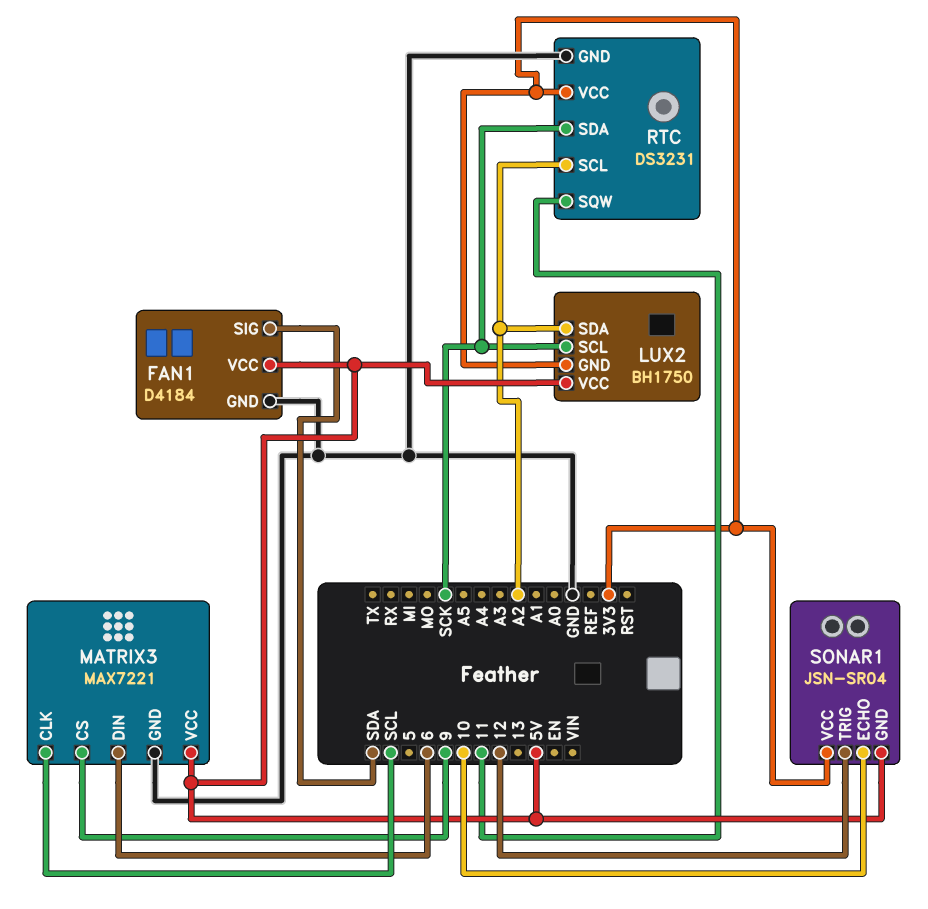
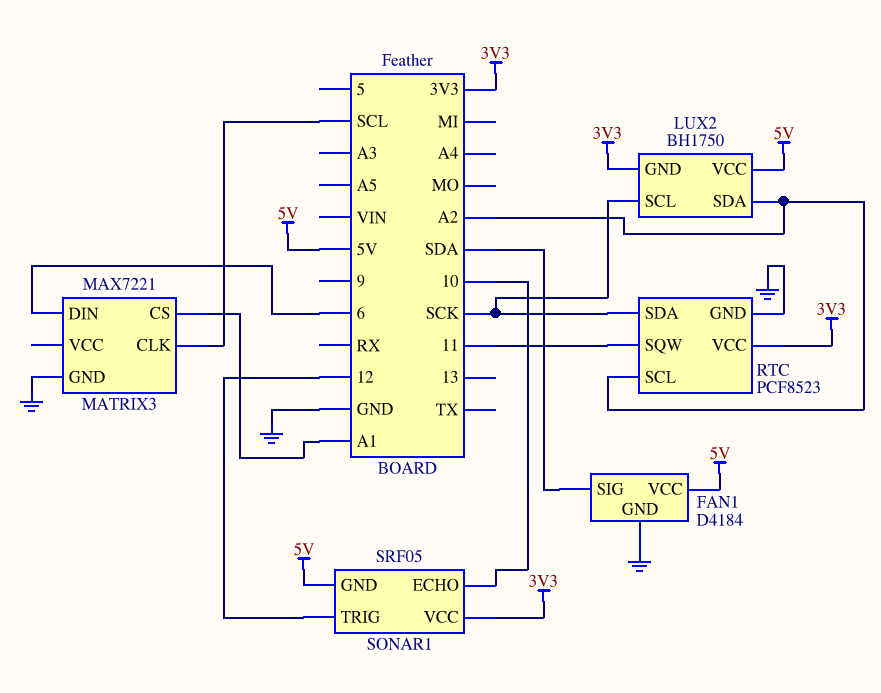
MATRIX3 pin CS: 9 -> A1
MATRIX3 pin VCC: 5V -> none
RTC: DS3231 -> PCF8523
SONAR1: JSN-SR04 -> SRF05

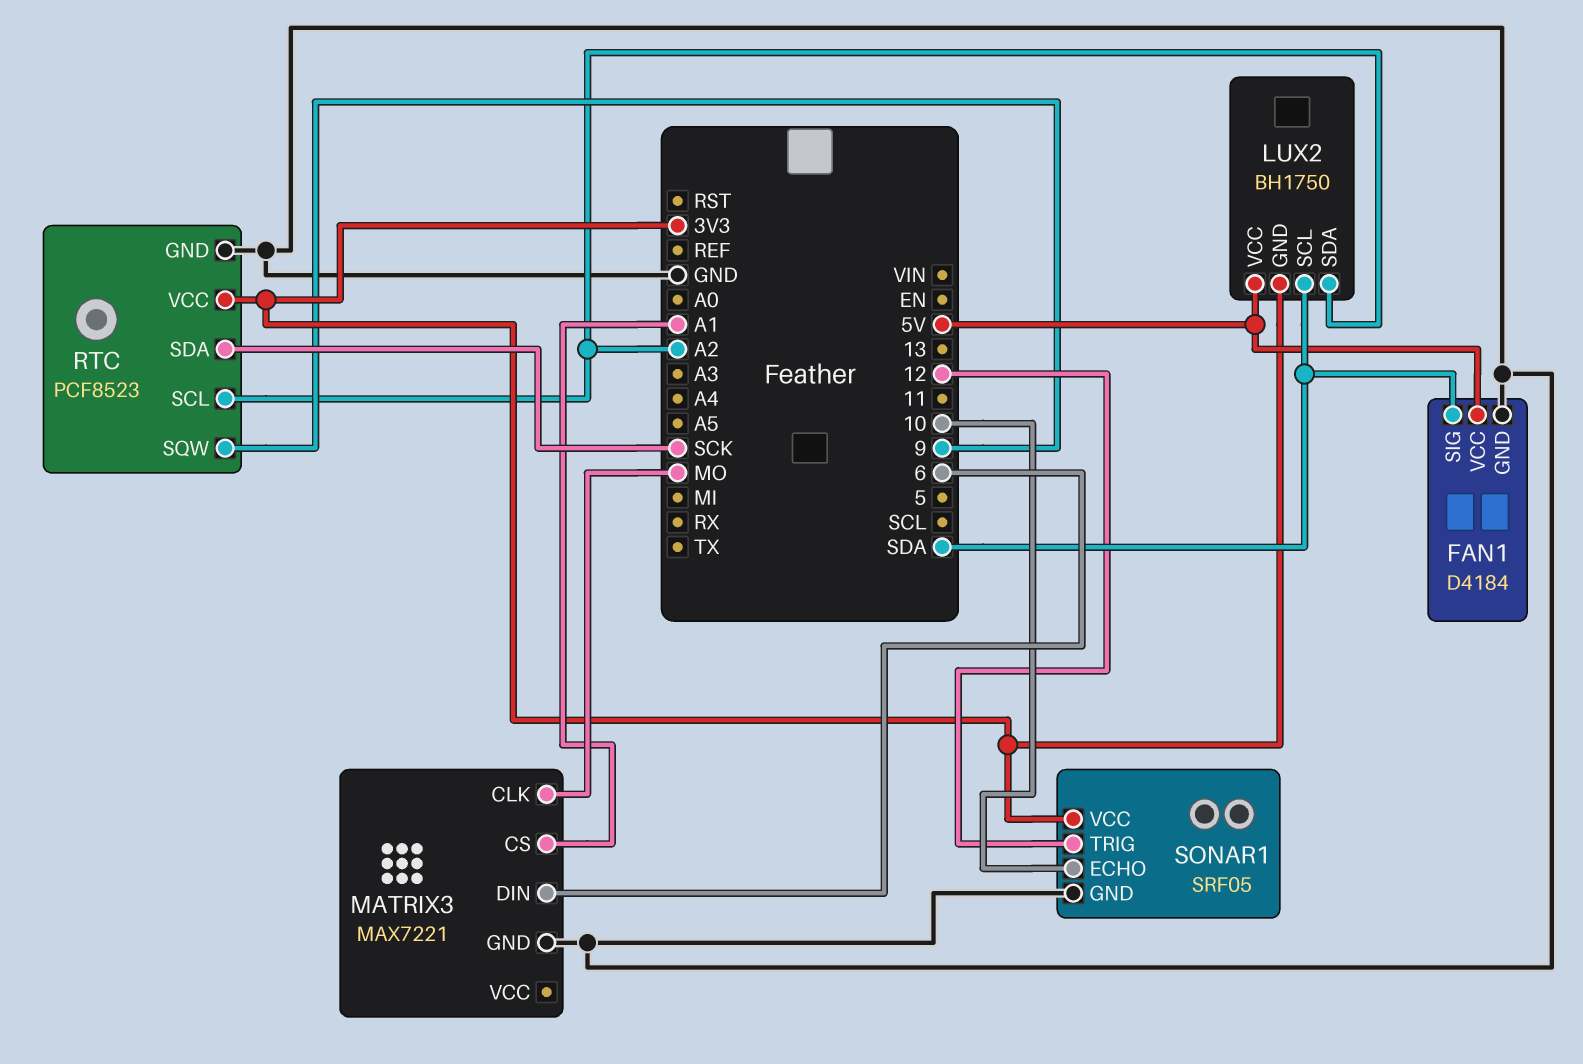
LUX2 pin SCL: SCK -> SDA
MATRIX3 pin CLK: SCL -> MO
RTC pin SQW: 11 -> 9
SONAR1 pin GND: 5V -> GND

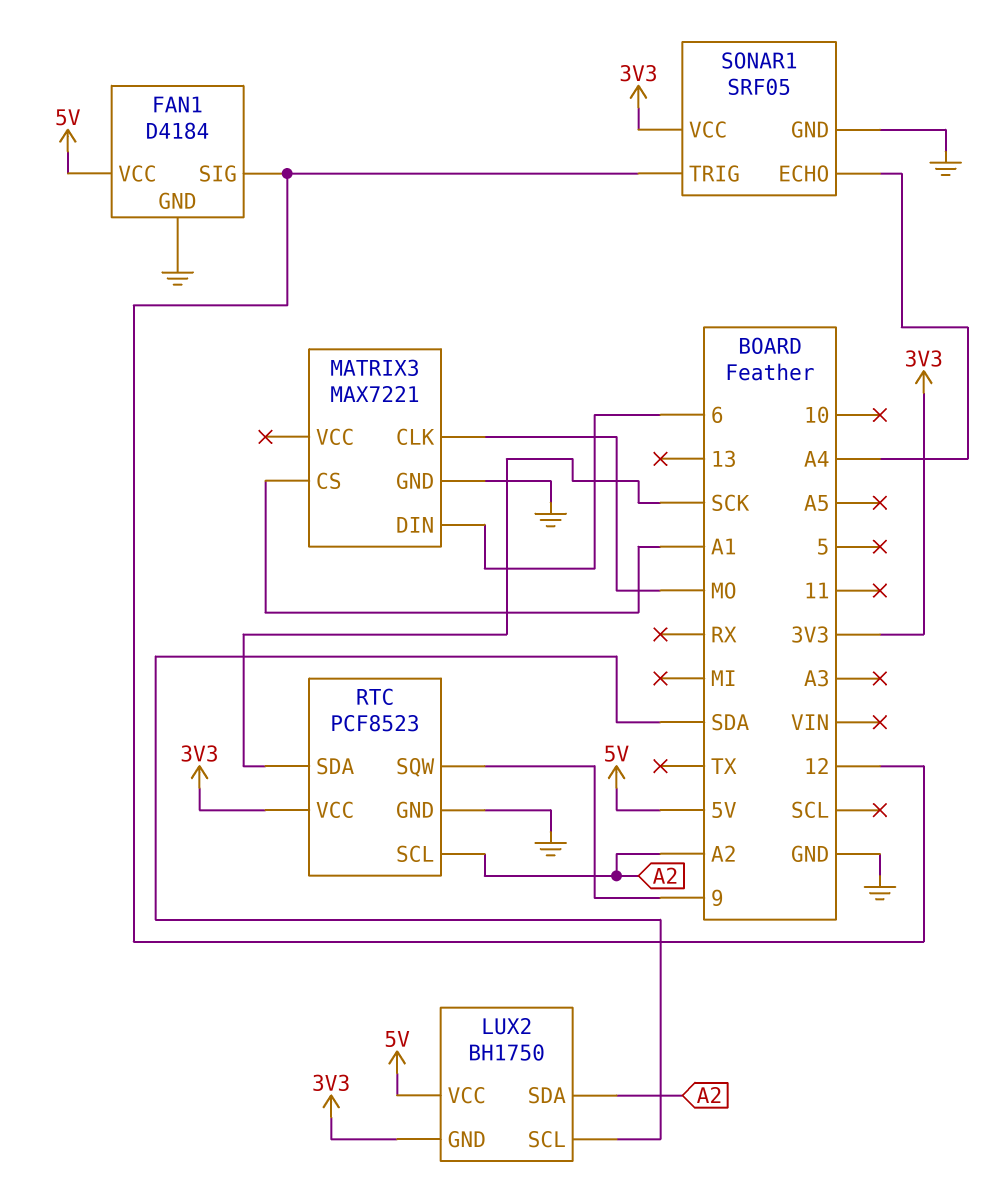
FAN1 pin SIG: SDA -> 12
SONAR1 pin ECHO: 10 -> A4

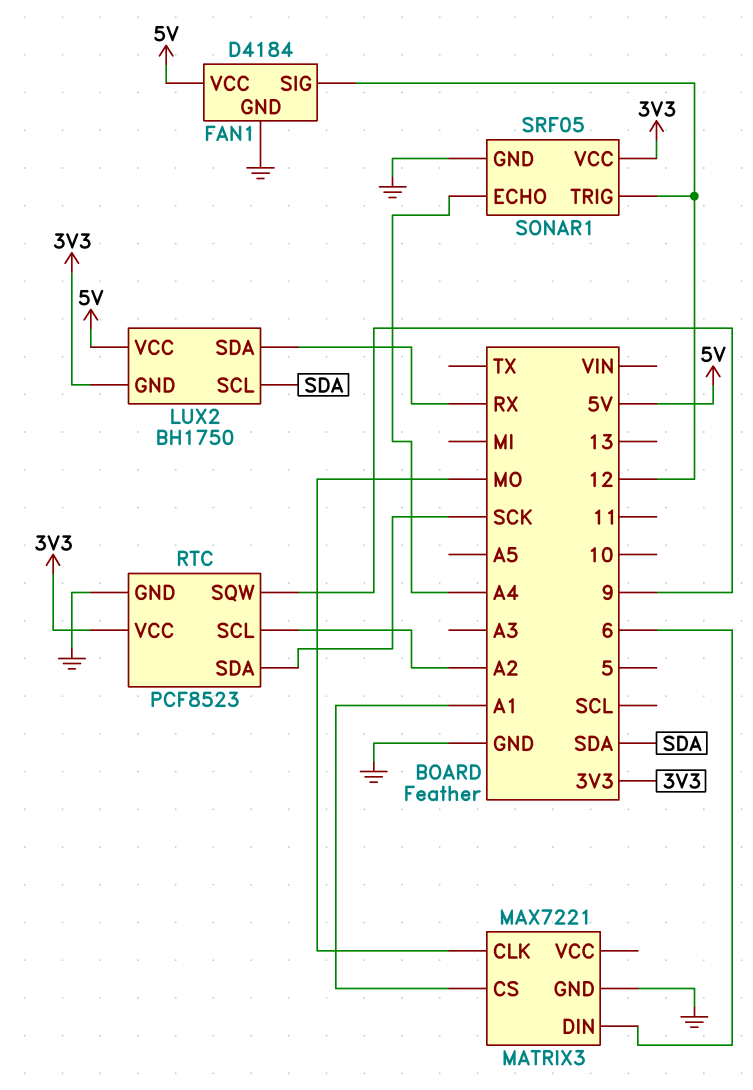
LUX2 pin SDA: A2 -> RX

